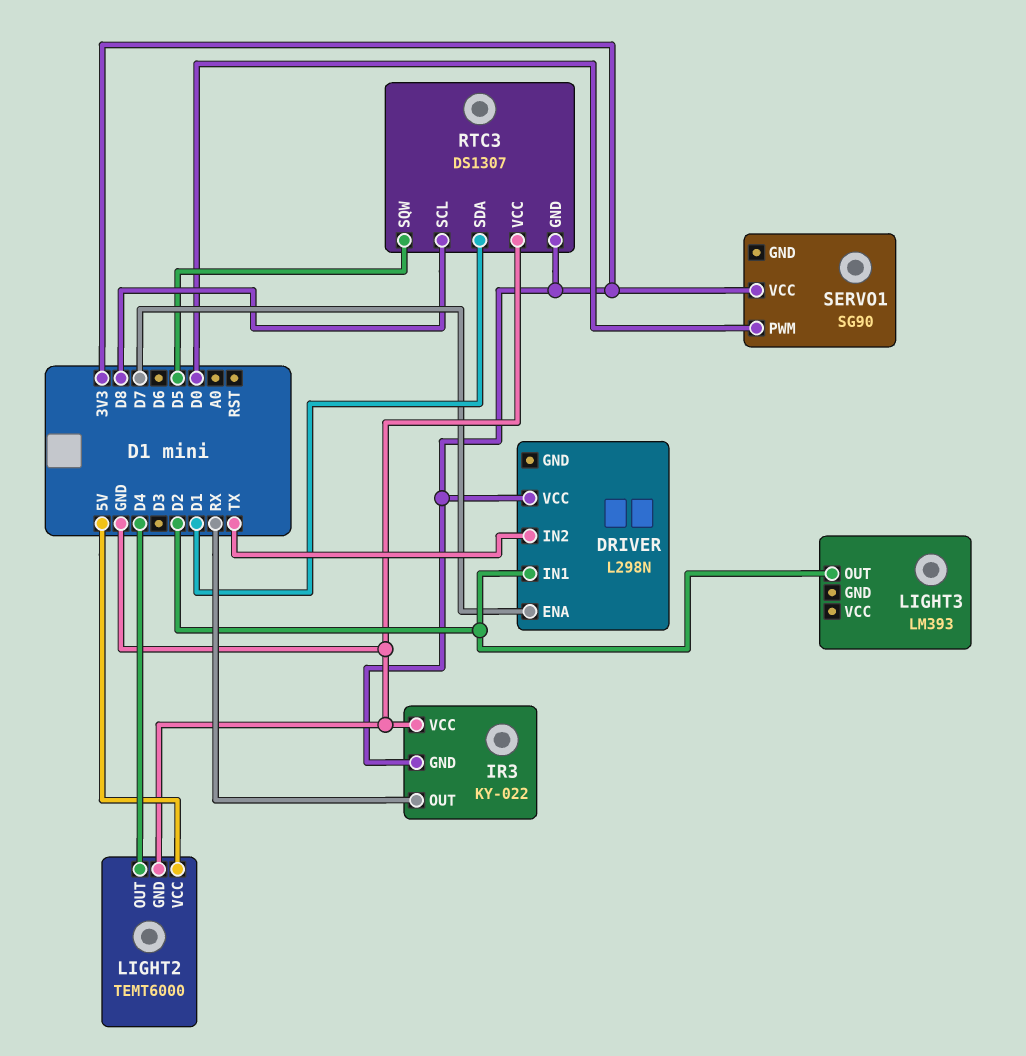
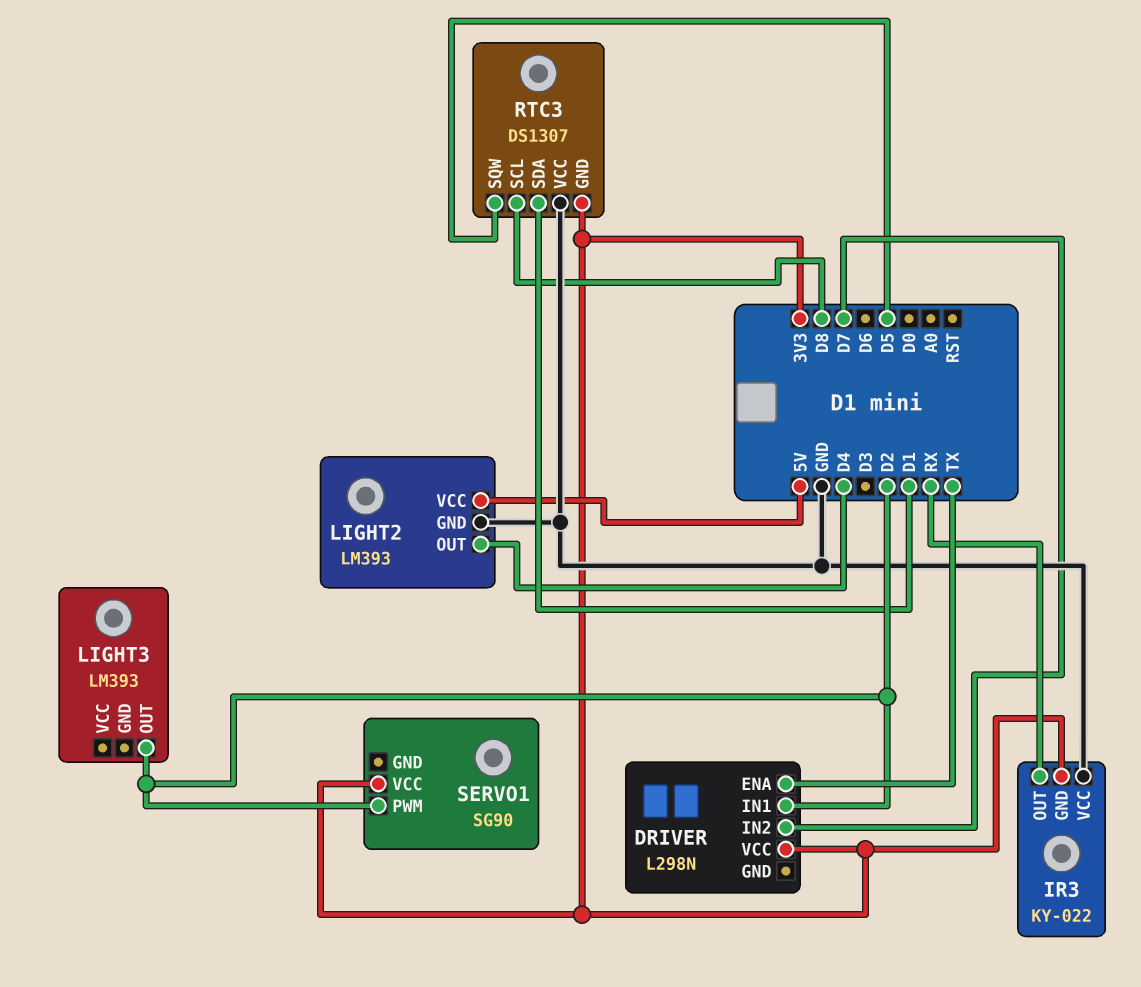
DRIVER pin ENA: D7 -> TX
DRIVER pin IN2: TX -> D7
LIGHT2: TEMT6000 -> LM393
SERVO1 pin PWM: D0 -> D2

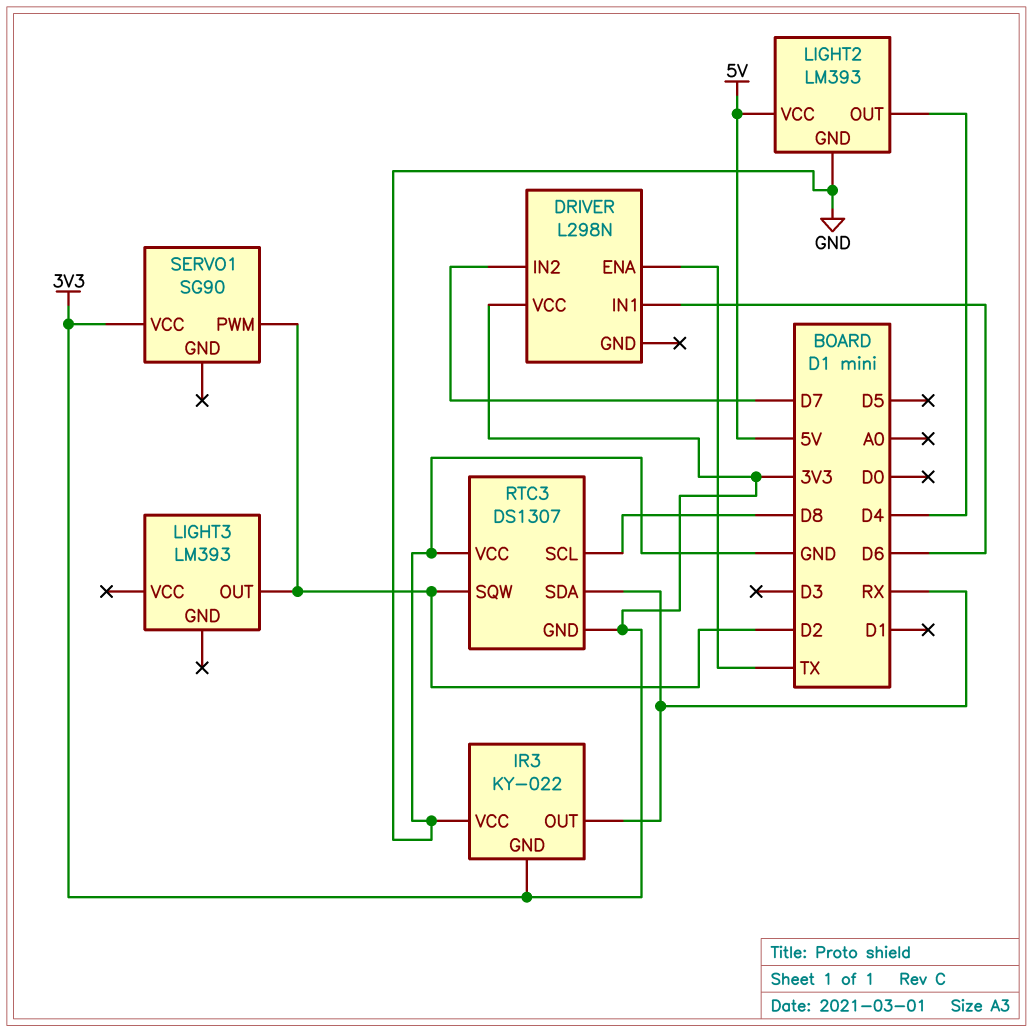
DRIVER pin IN1: D2 -> D6
RTC3 pin SDA: D1 -> RX
RTC3 pin SQW: D5 -> D2

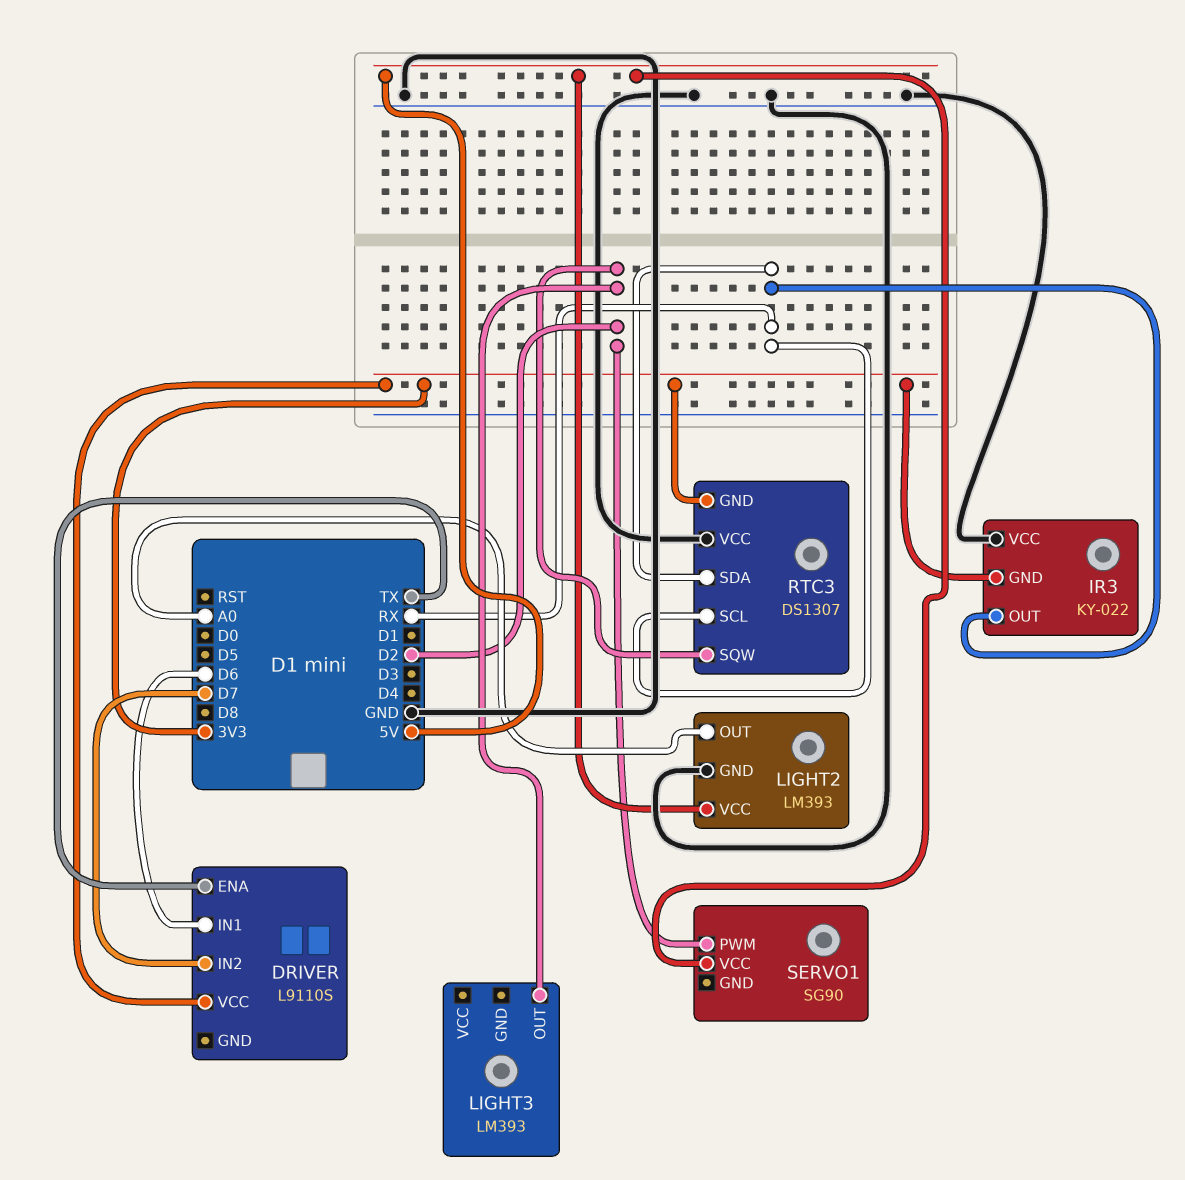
DRIVER: L298N -> L9110S
LIGHT2 pin OUT: D4 -> A0
RTC3 pin SCL: D8 -> RX
SERVO1 pin VCC: 3V3 -> 5V

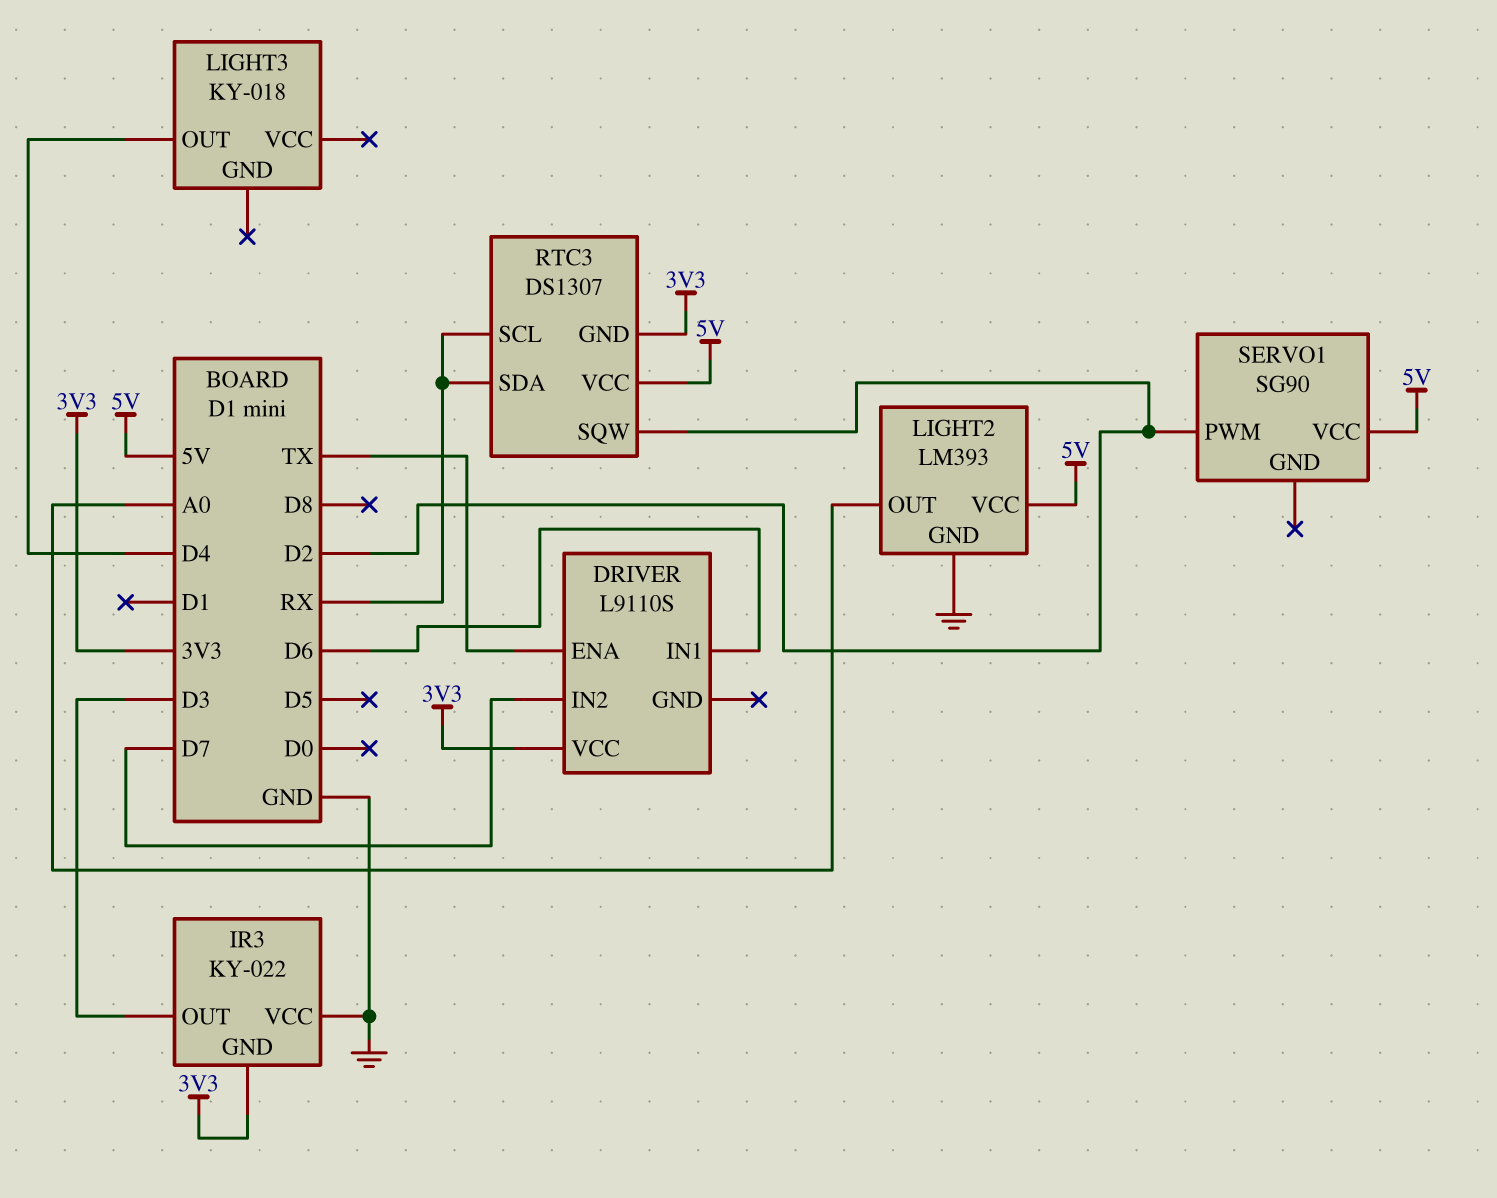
IR3 pin OUT: RX -> D3
LIGHT3: LM393 -> KY-018
LIGHT3 pin OUT: D2 -> D4
RTC3 pin VCC: GND -> 5V

